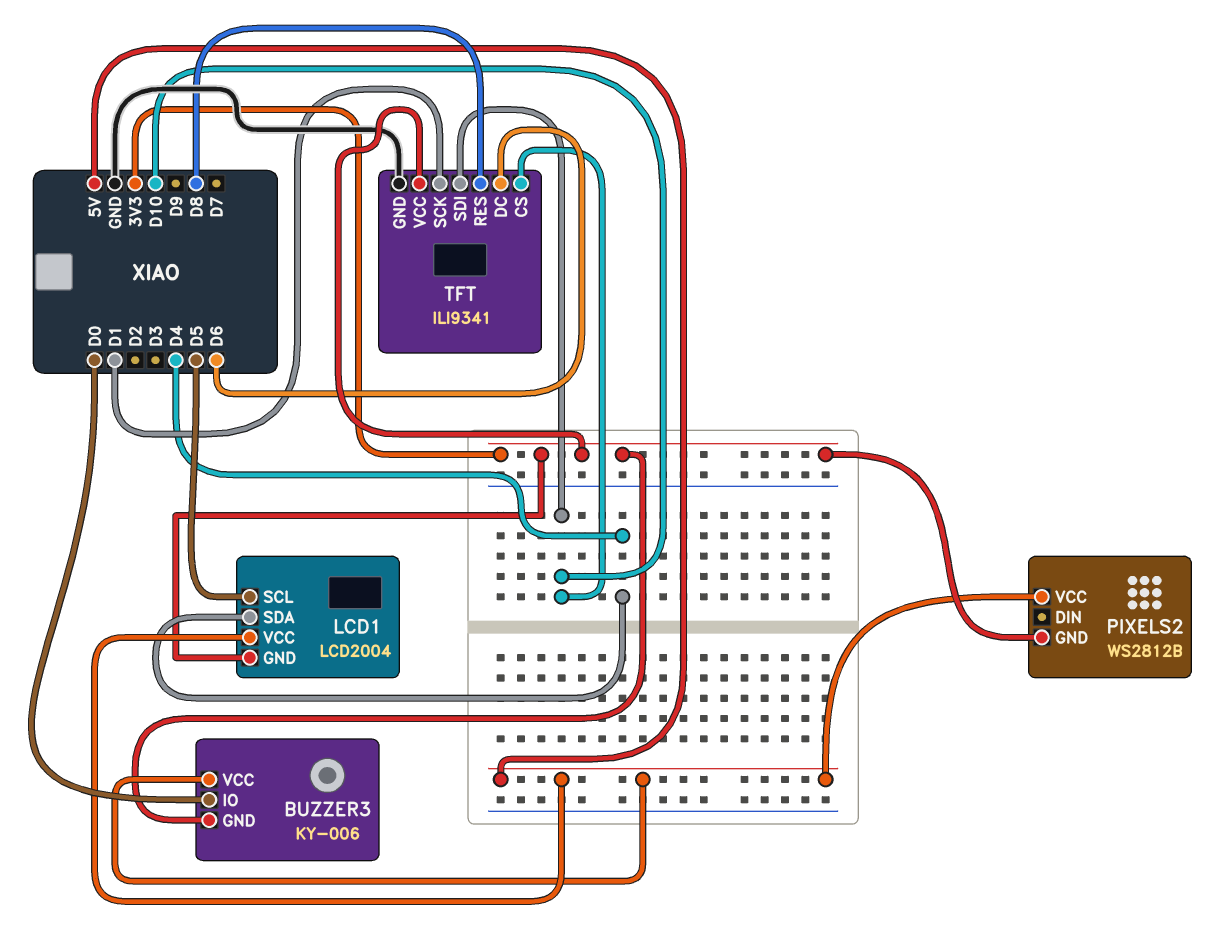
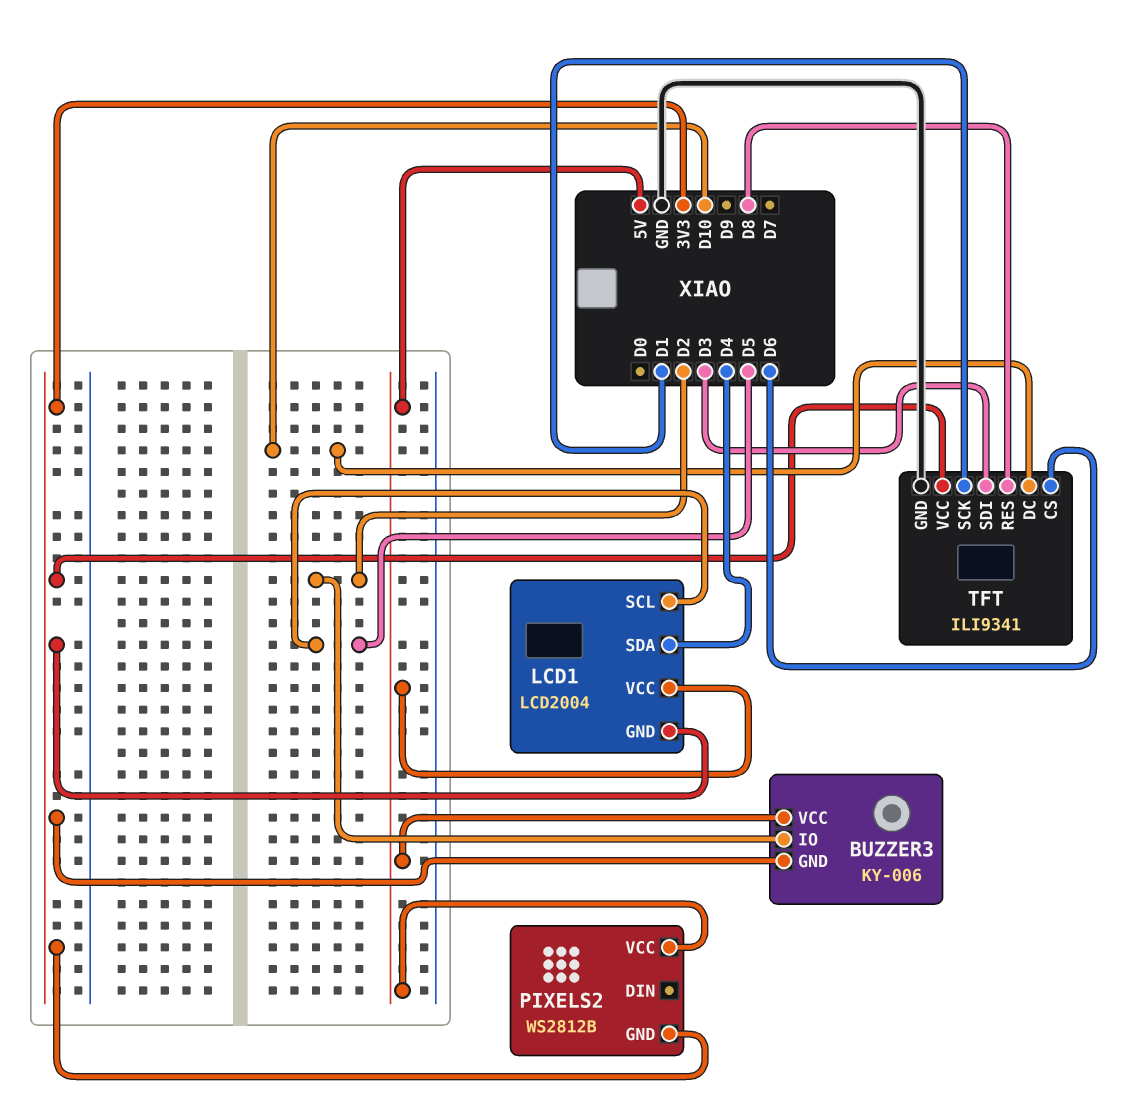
BUZZER3 pin IO: D0 -> D2
TFT pin CS: D10 -> D6
TFT pin DC: D6 -> D10
TFT pin SDI: D10 -> D3

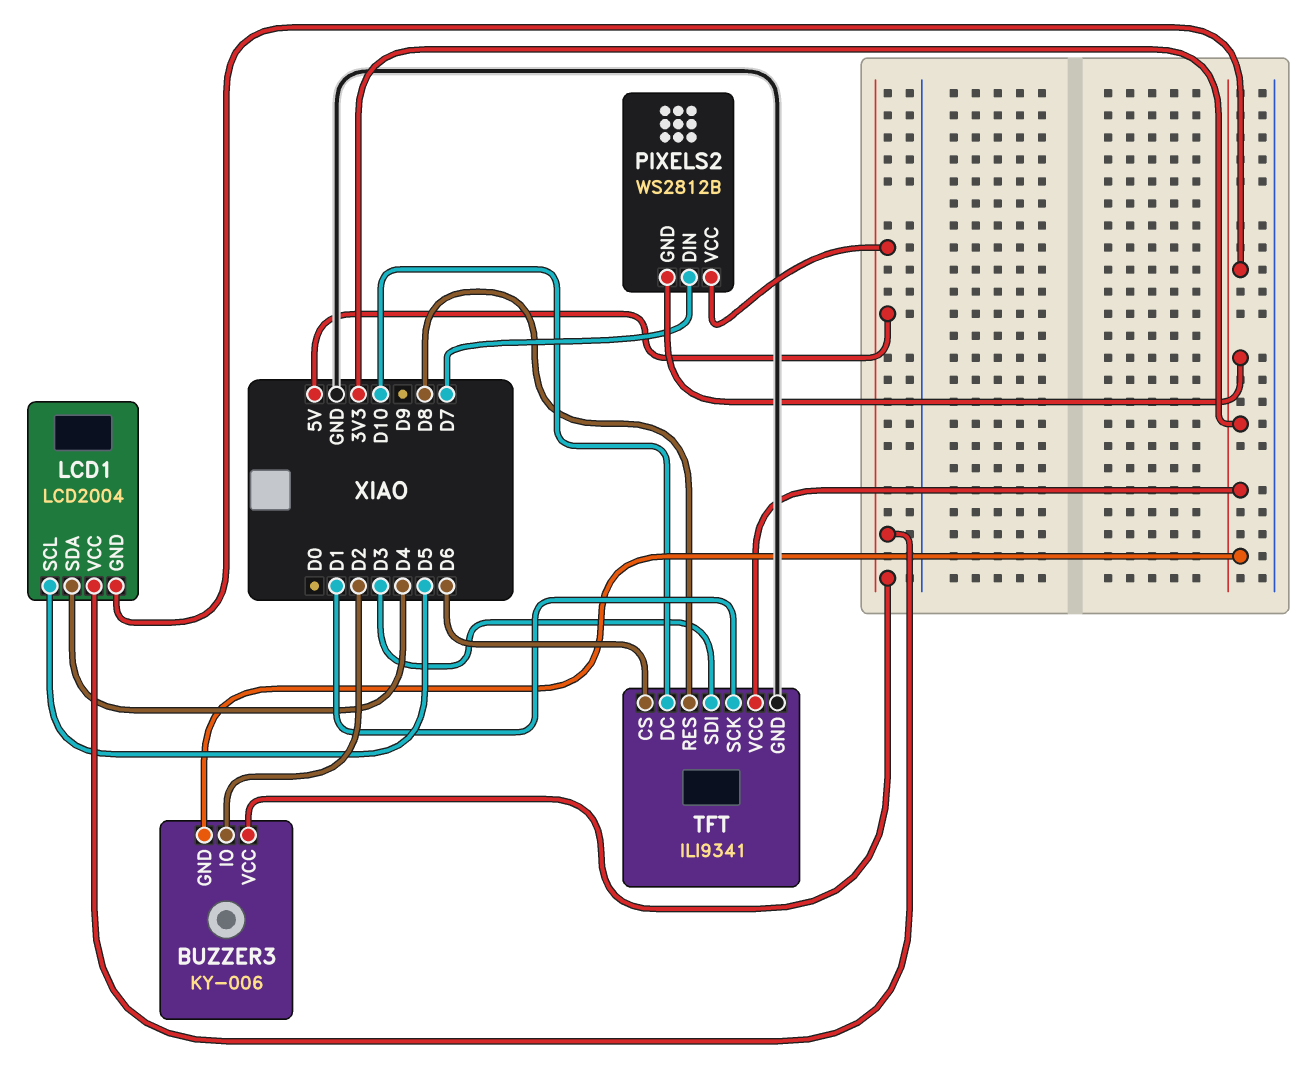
PIXELS2 pin DIN: none -> D7

